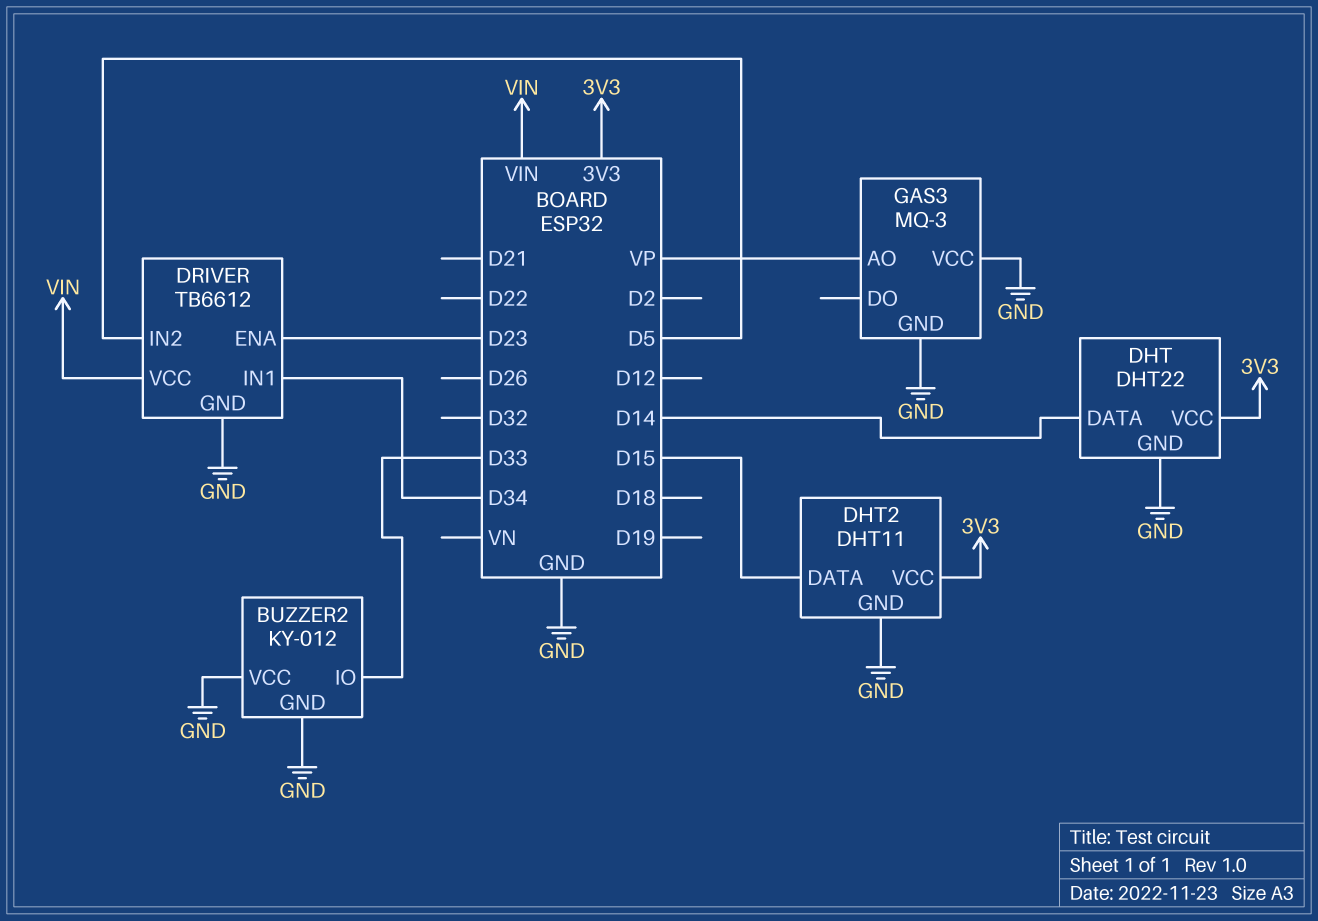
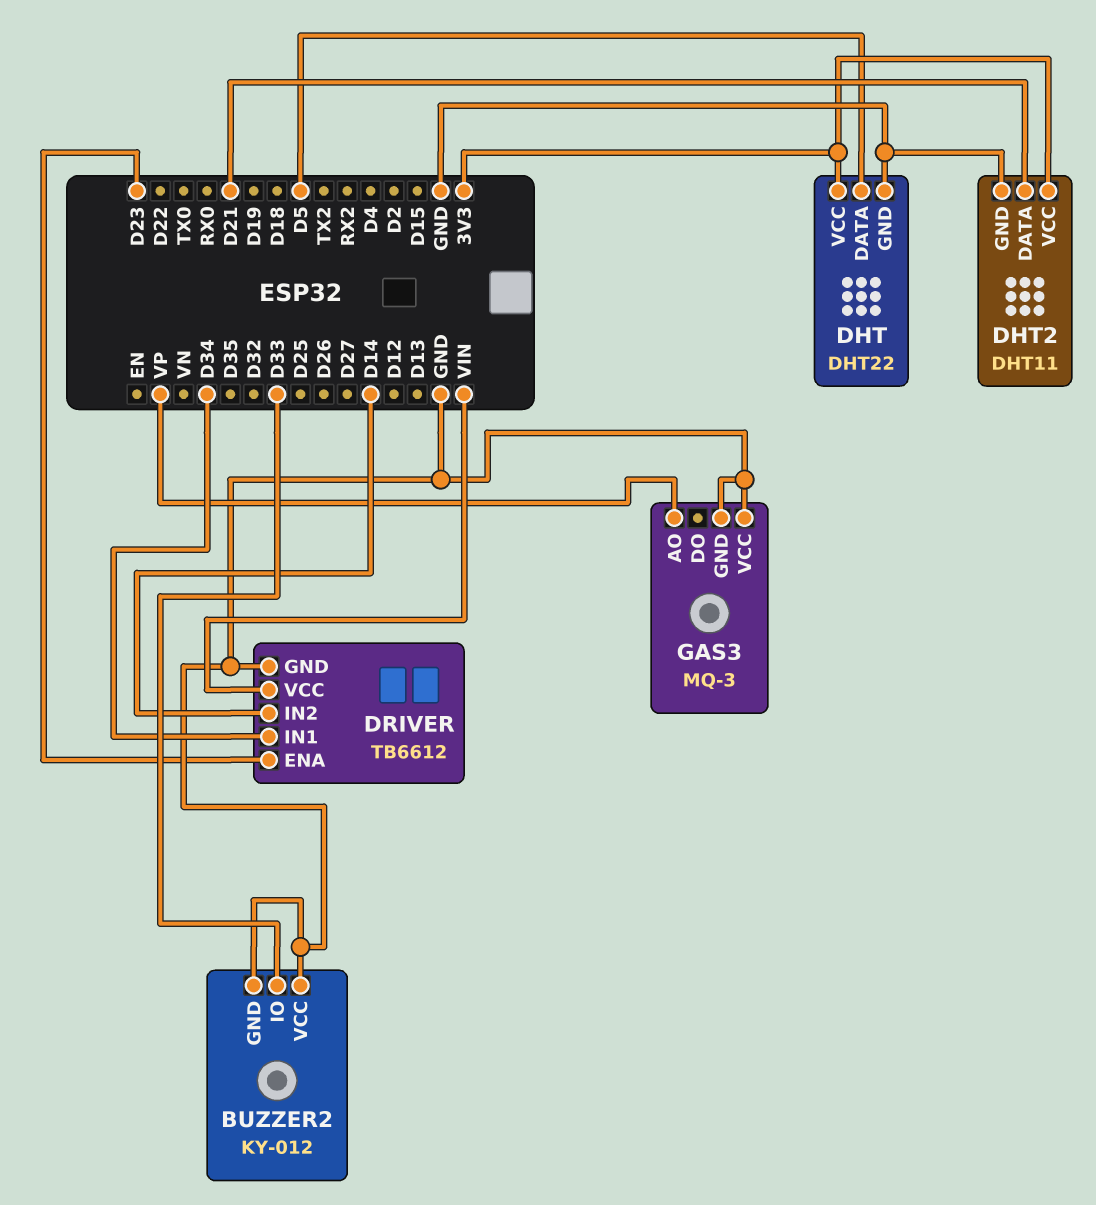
DHT pin DATA: D14 -> D5
DHT2 pin DATA: D15 -> D21
DRIVER pin IN2: D5 -> D14

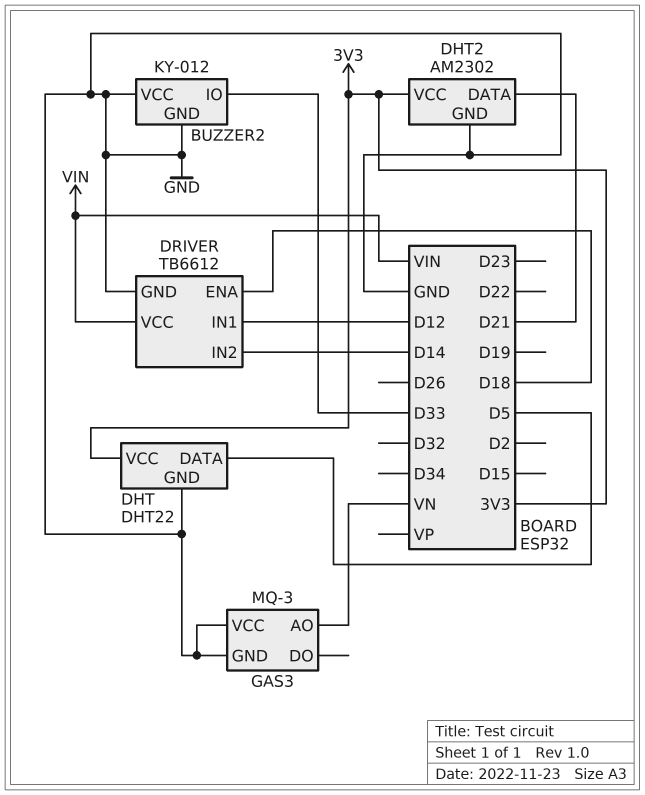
DHT2: DHT11 -> AM2302
DRIVER pin ENA: D23 -> D18
DRIVER pin IN1: D34 -> D12
GAS3 pin AO: VP -> VN

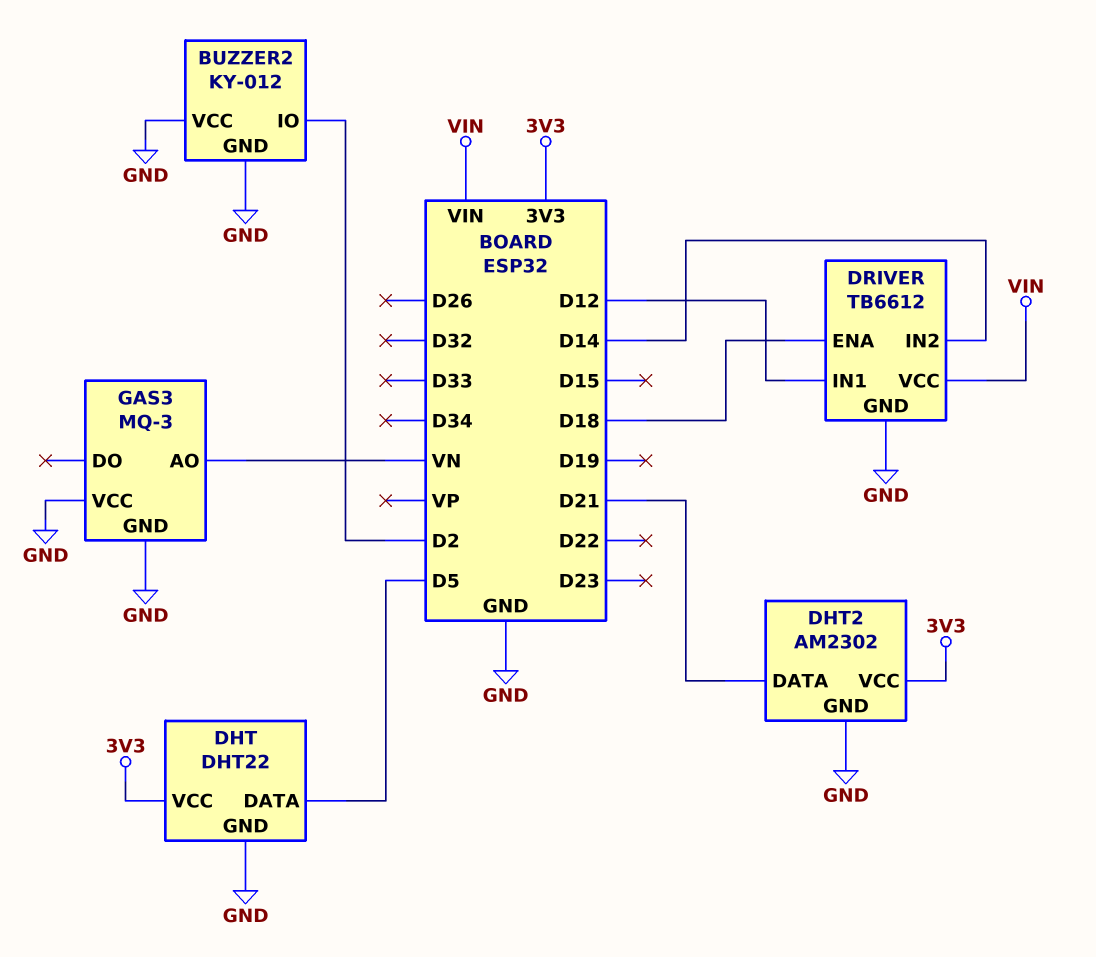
BUZZER2 pin IO: D33 -> D2

